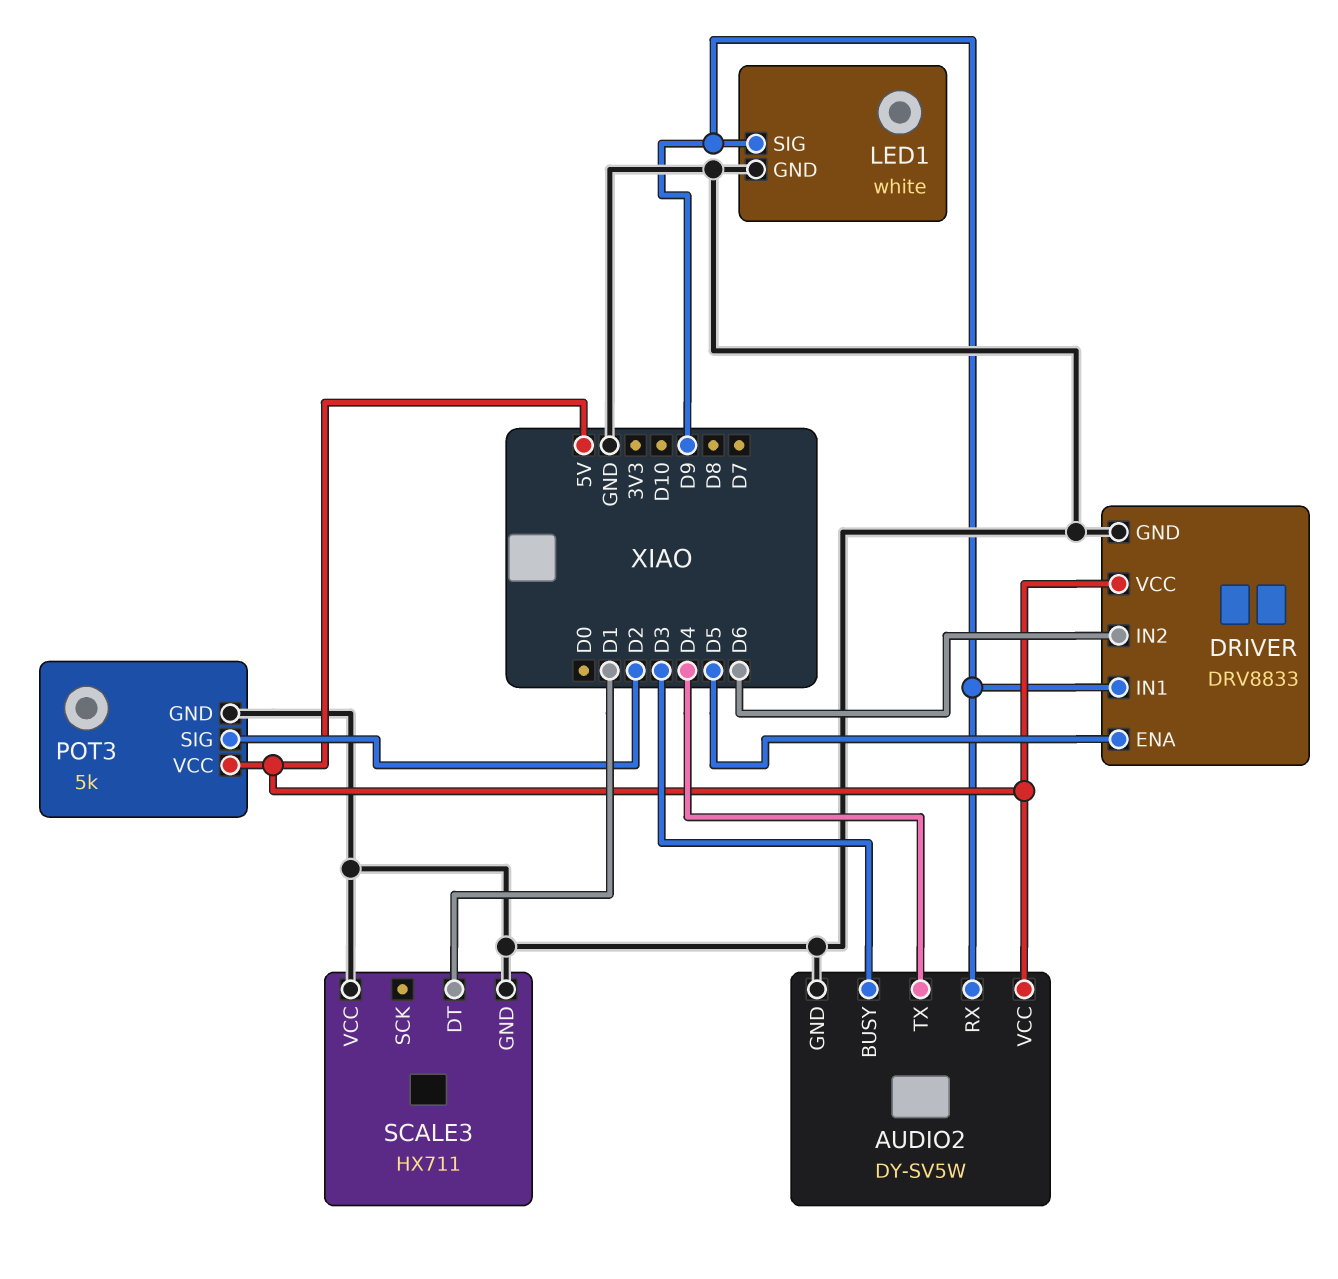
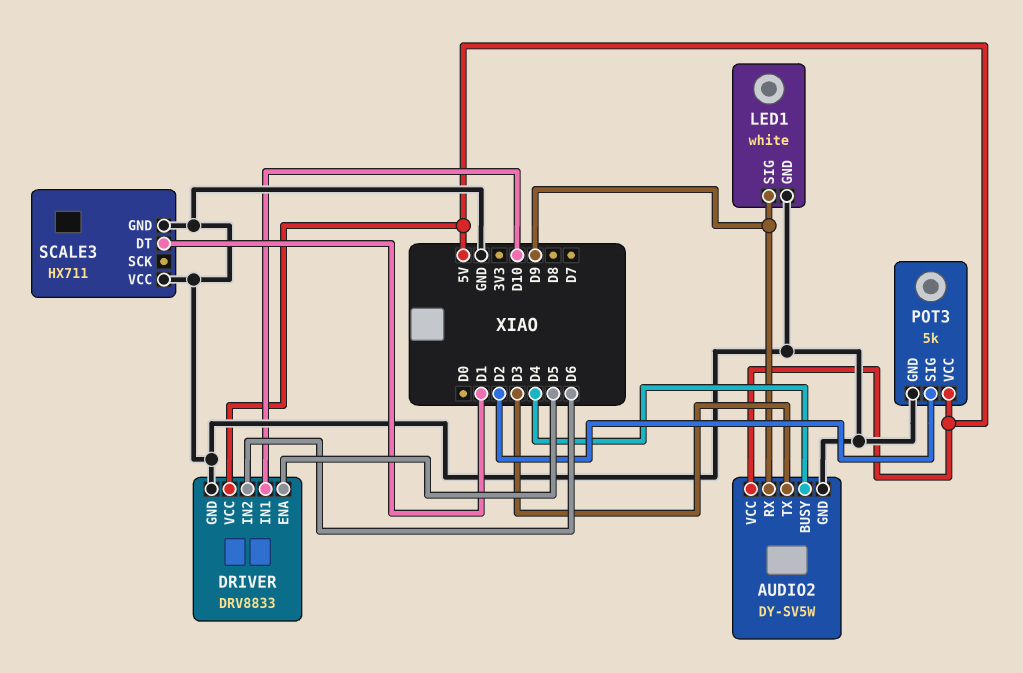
AUDIO2 pin BUSY: D3 -> D4
AUDIO2 pin TX: D4 -> D3
DRIVER pin IN1: D9 -> D10

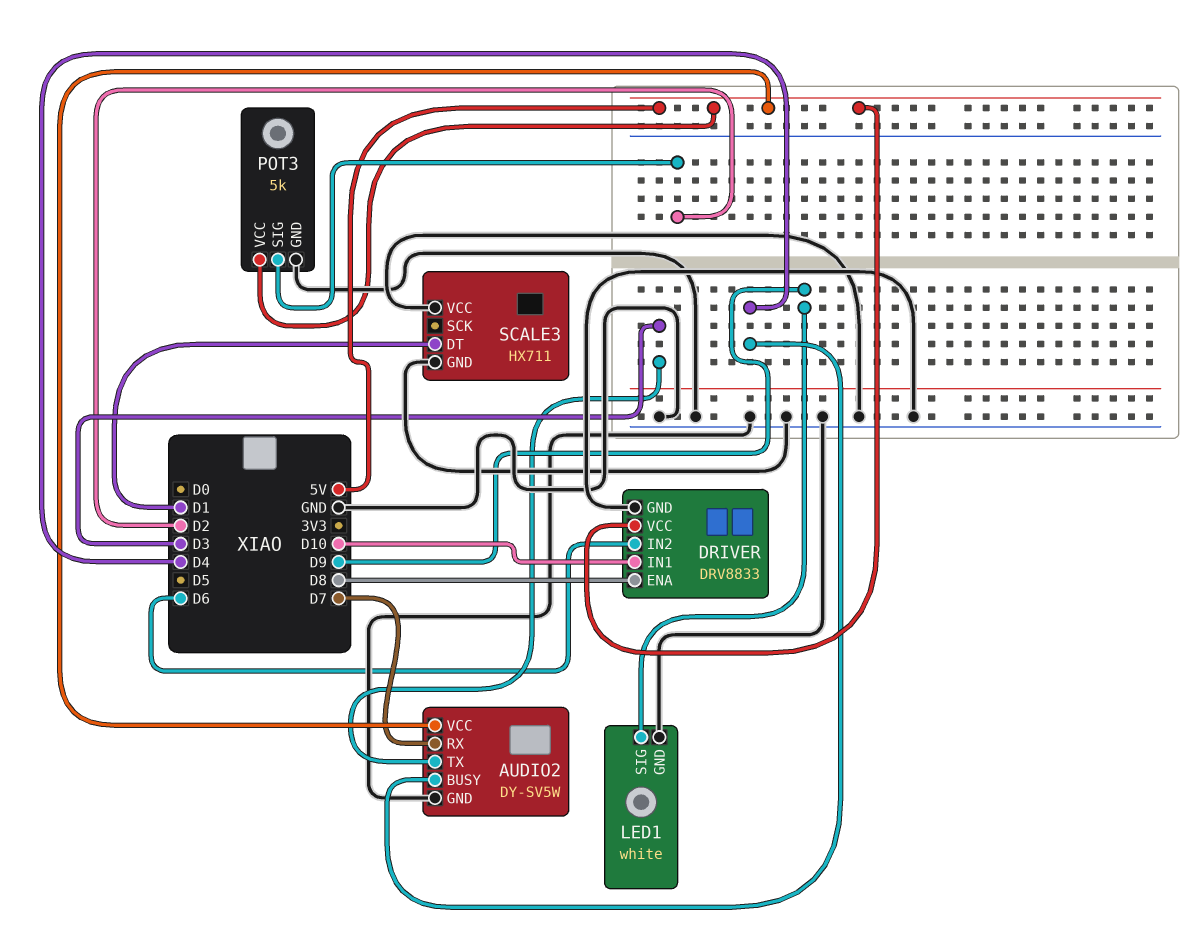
AUDIO2 pin RX: D9 -> D7
DRIVER pin ENA: D5 -> D8

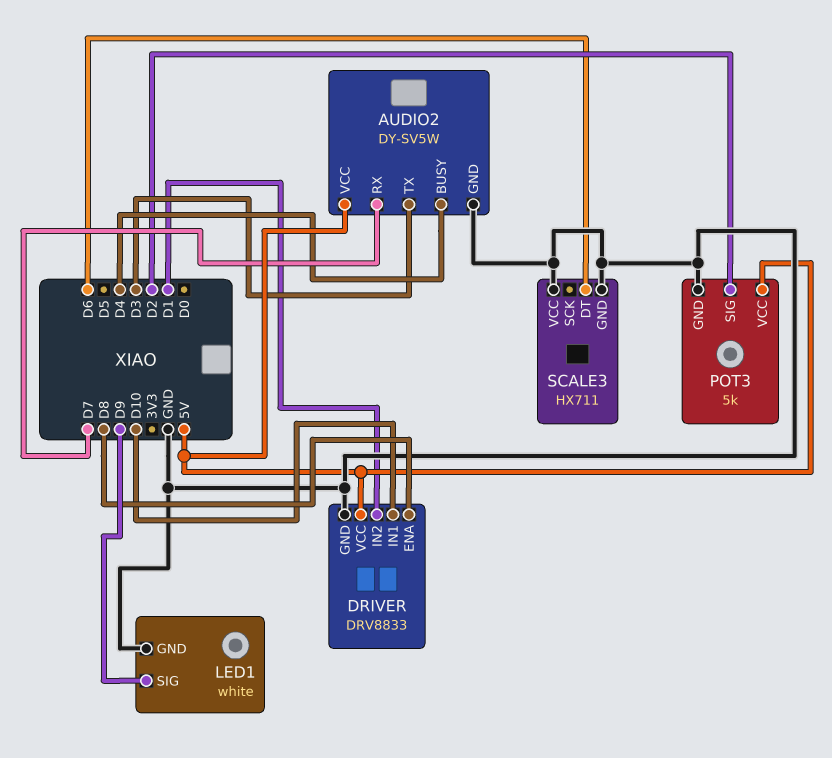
DRIVER pin IN2: D6 -> D1
SCALE3 pin DT: D1 -> D6

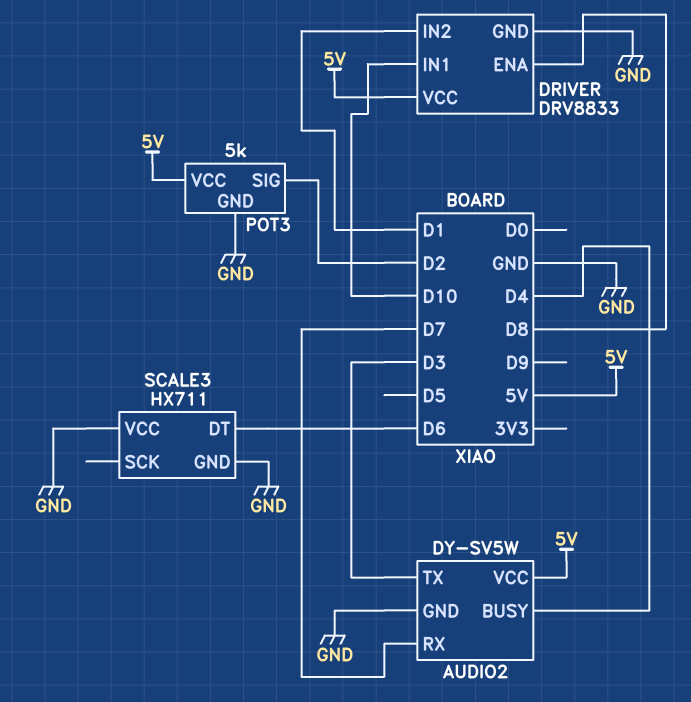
LED1: white -> none
LED1 pin GND: GND -> none
LED1 pin SIG: D9 -> none

